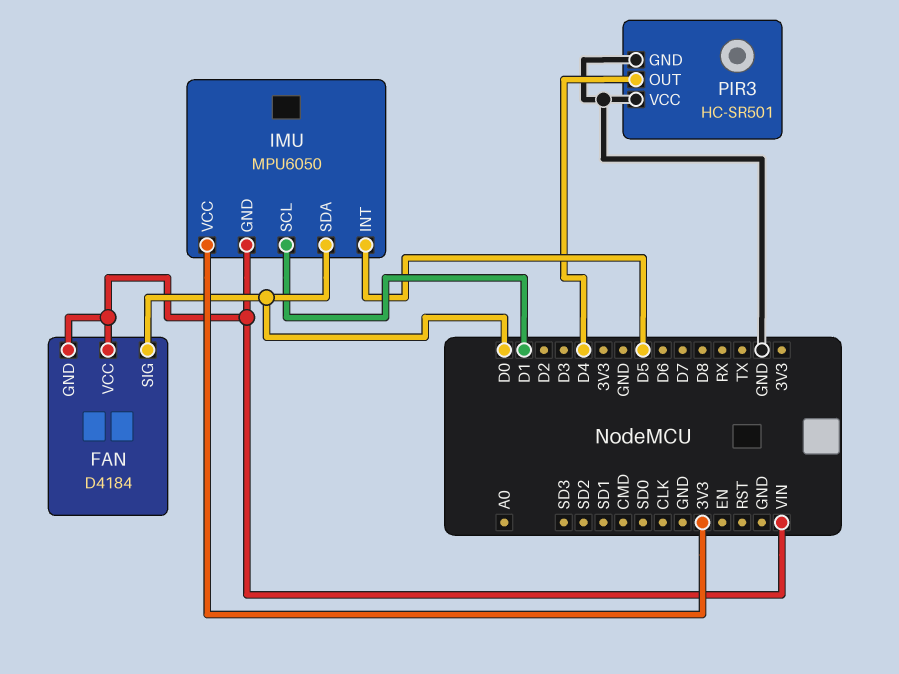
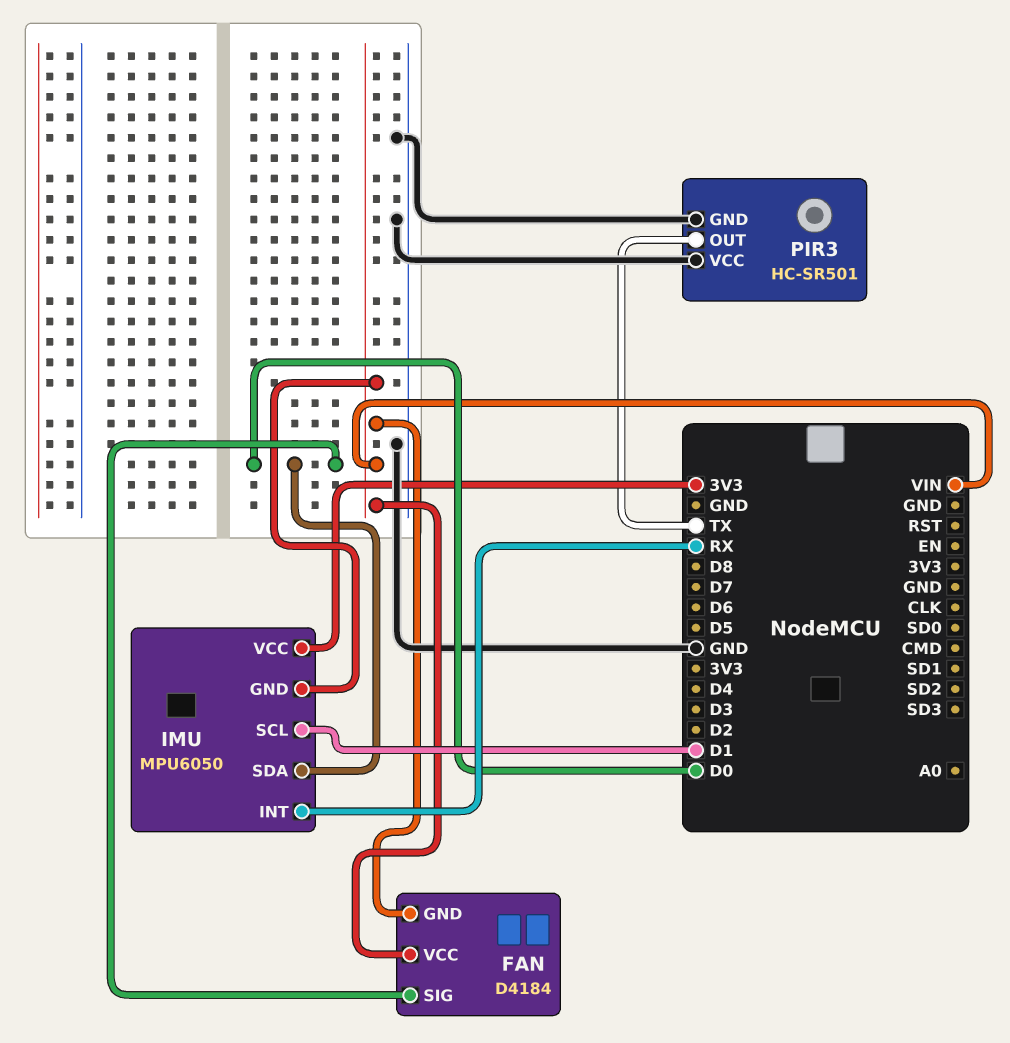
IMU pin INT: D5 -> RX
PIR3 pin OUT: D4 -> TX

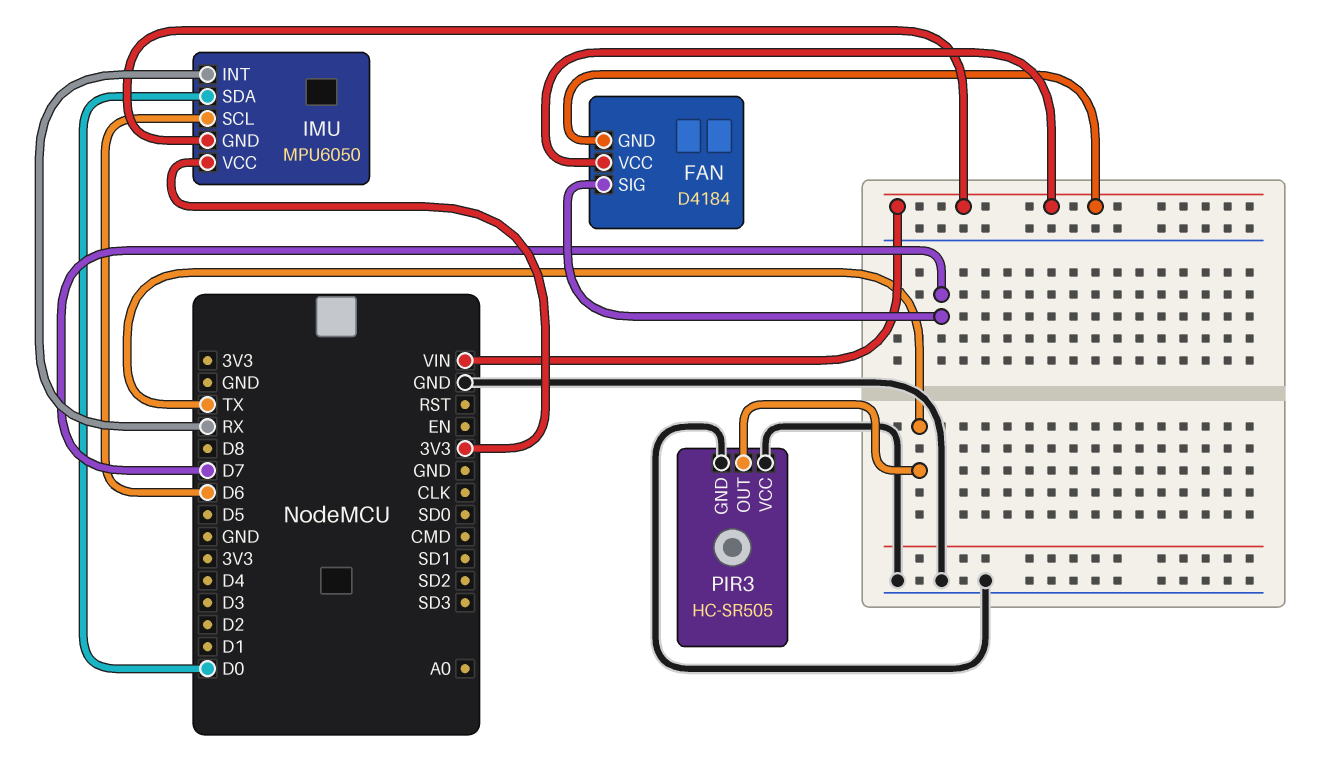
FAN pin SIG: D0 -> D7
IMU pin SCL: D1 -> D6
PIR3: HC-SR501 -> HC-SR505

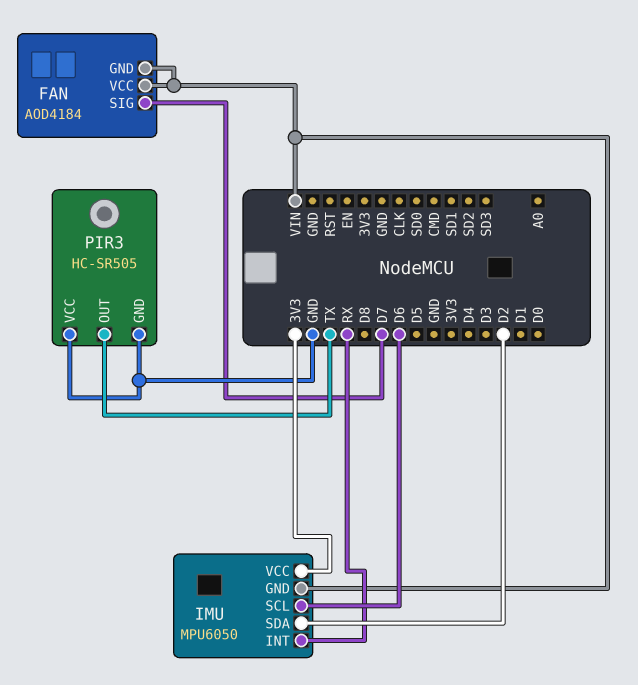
FAN: D4184 -> AOD4184
IMU pin SDA: D0 -> D2

